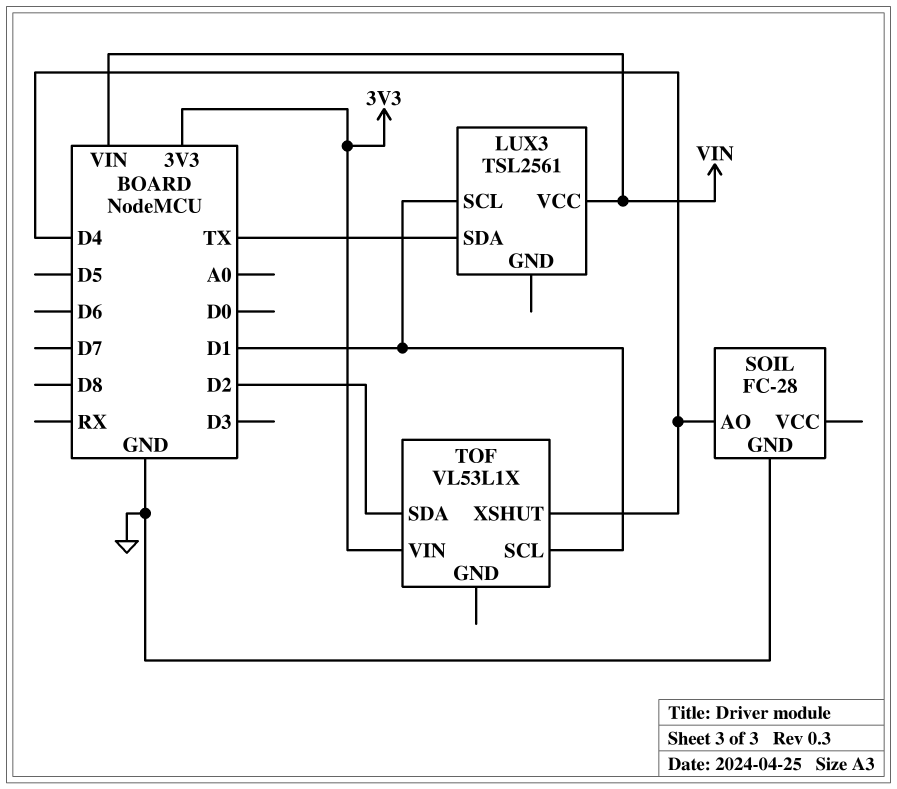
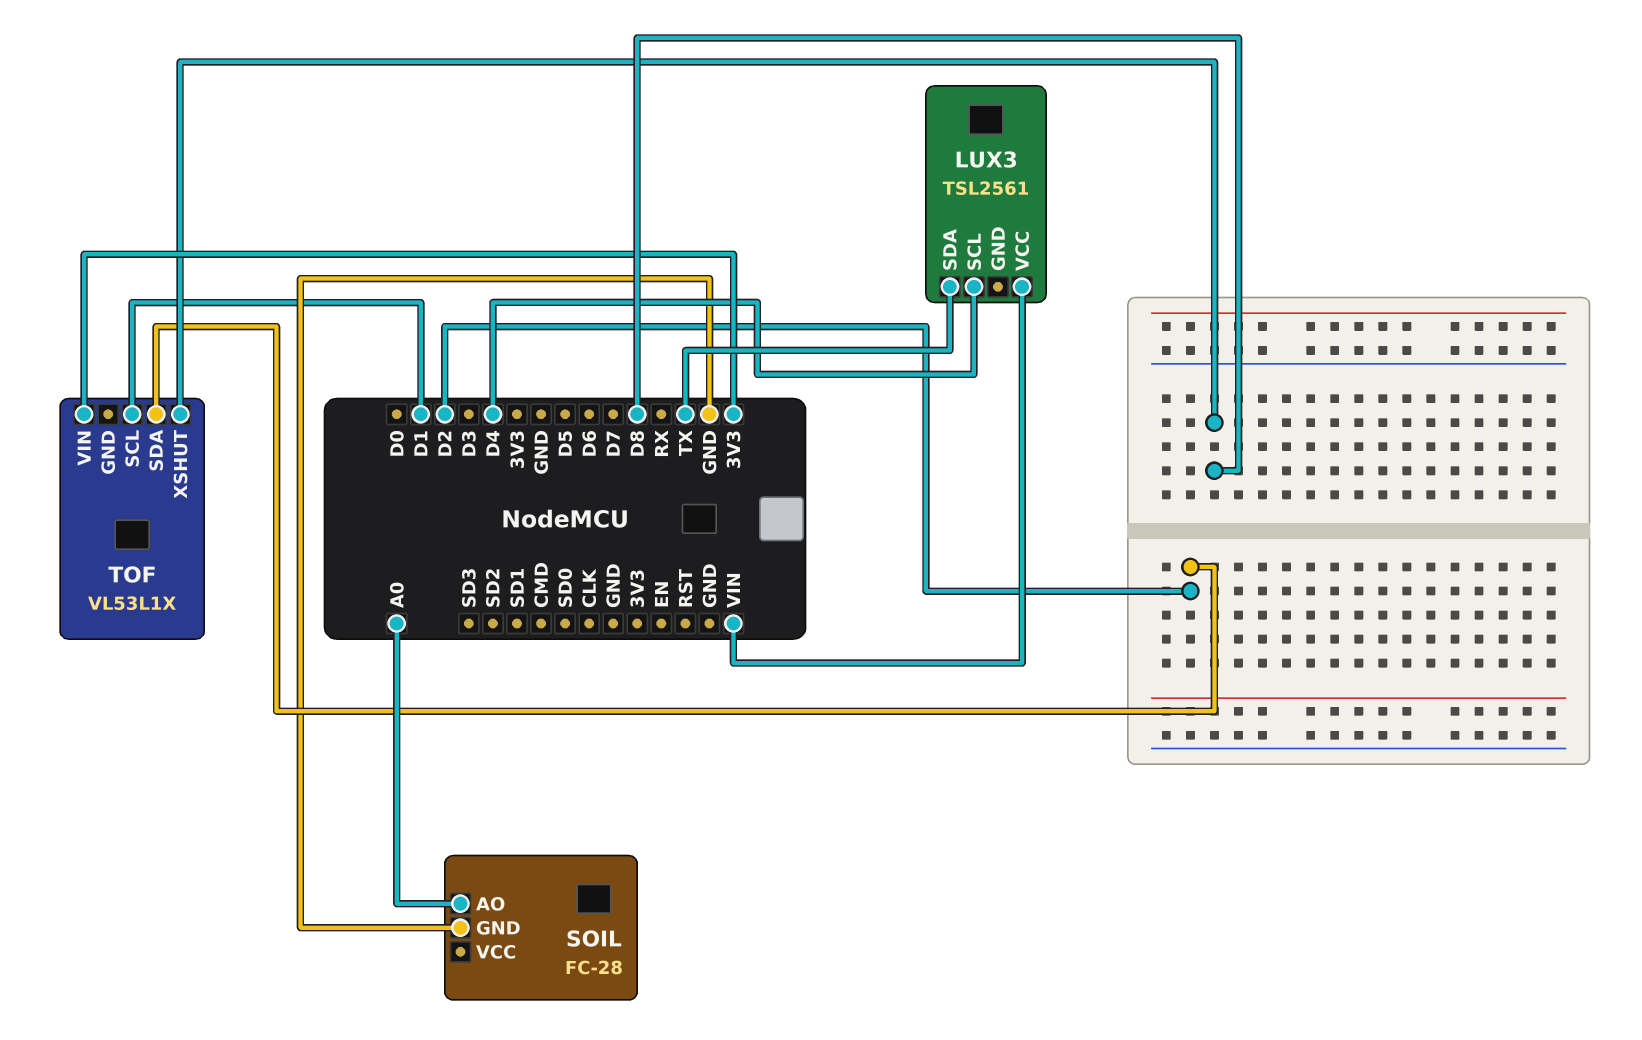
LUX3 pin SCL: D1 -> D4
SOIL pin AO: D4 -> A0
TOF pin XSHUT: D4 -> D8

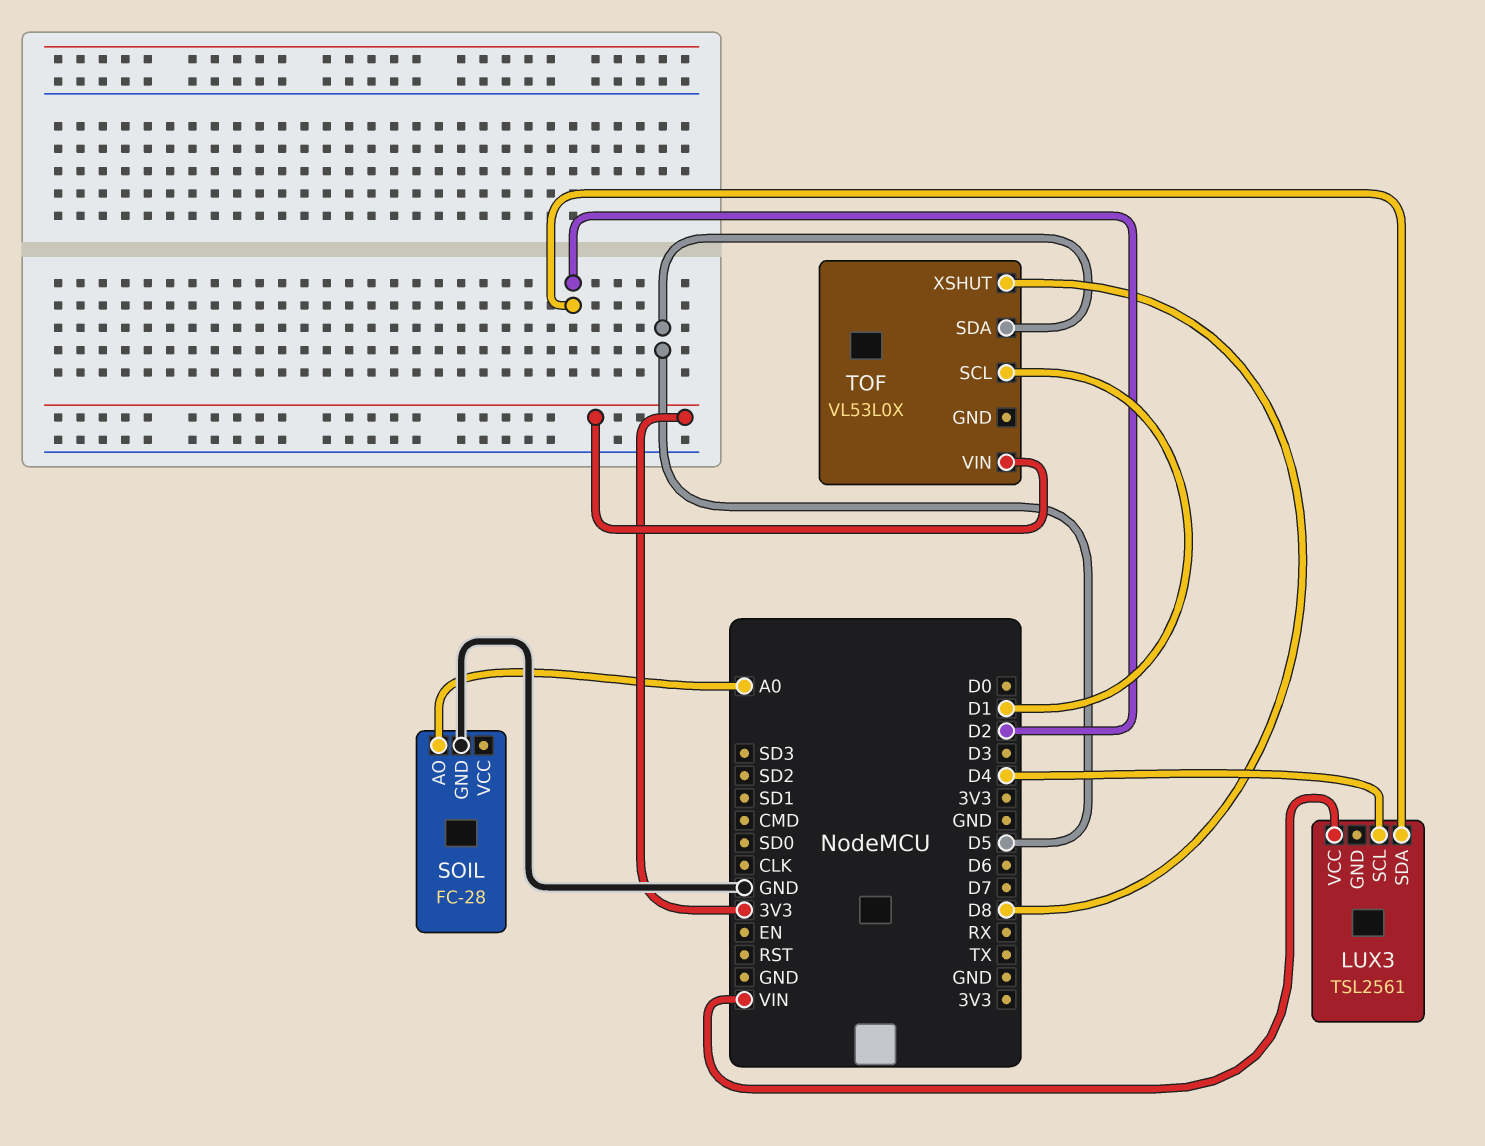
LUX3 pin SDA: TX -> D2
TOF: VL53L1X -> VL53L0X
TOF pin SDA: D2 -> D5

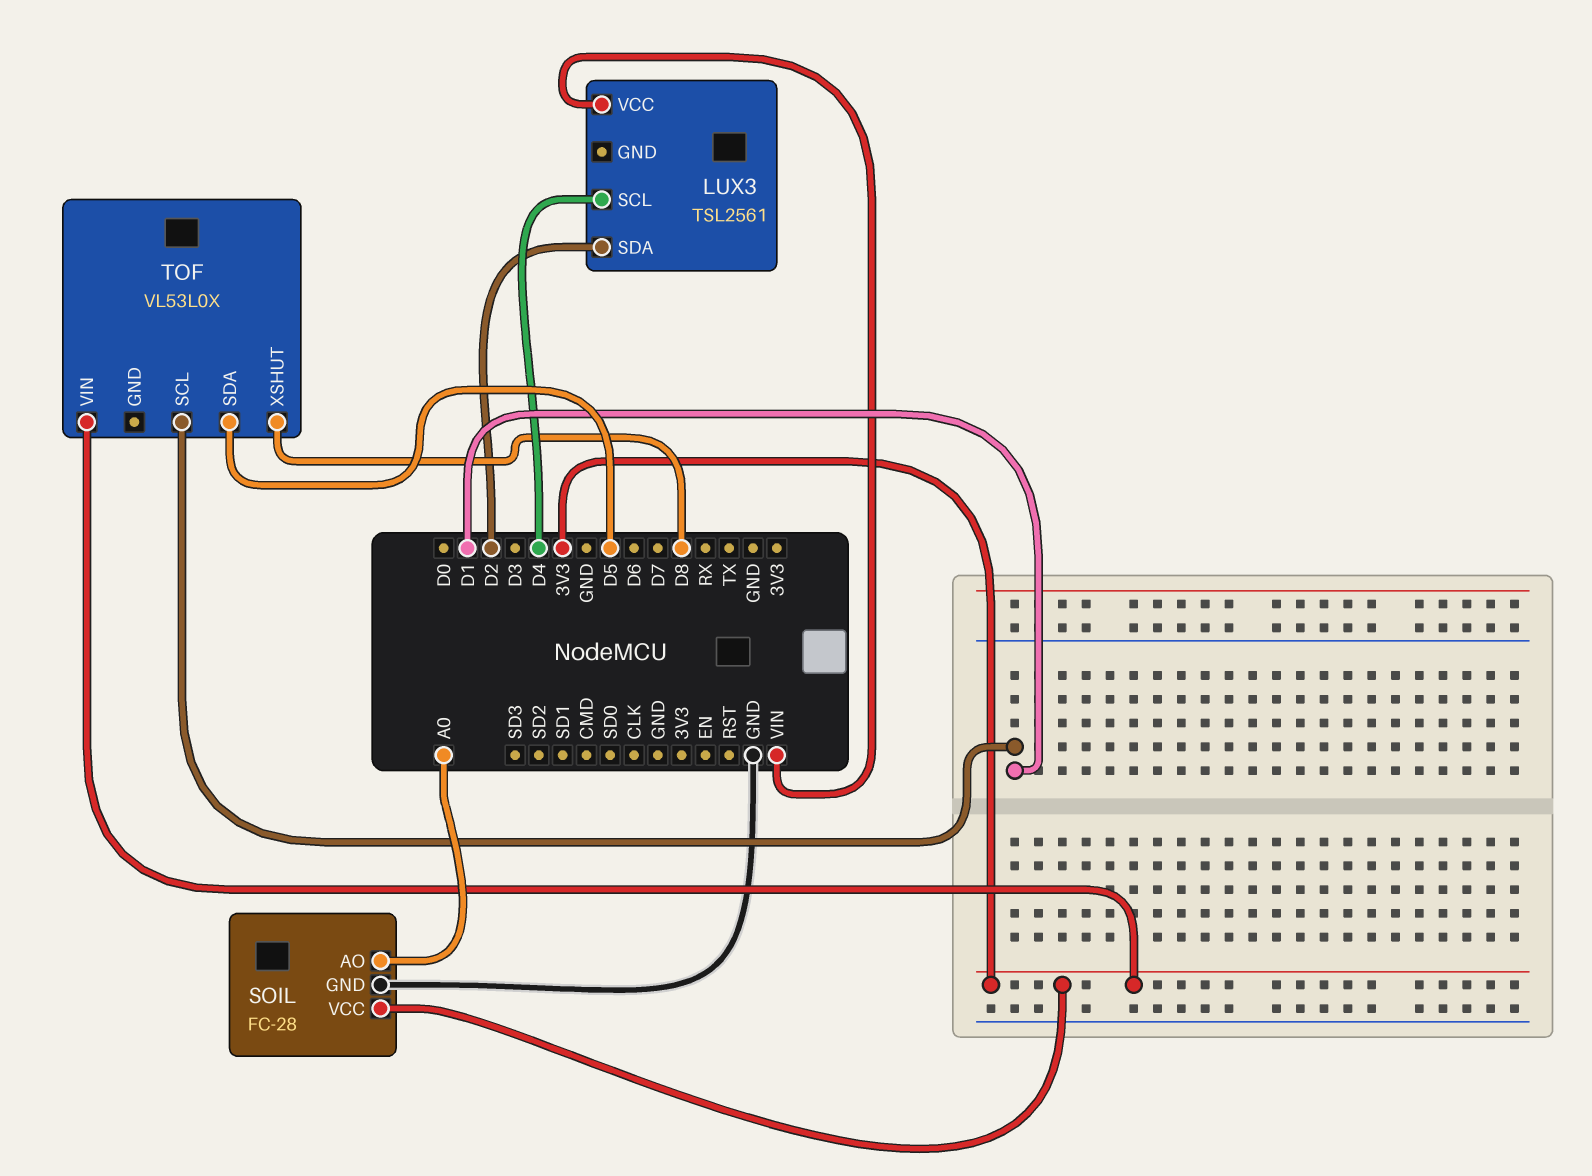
SOIL pin VCC: none -> 3V3

